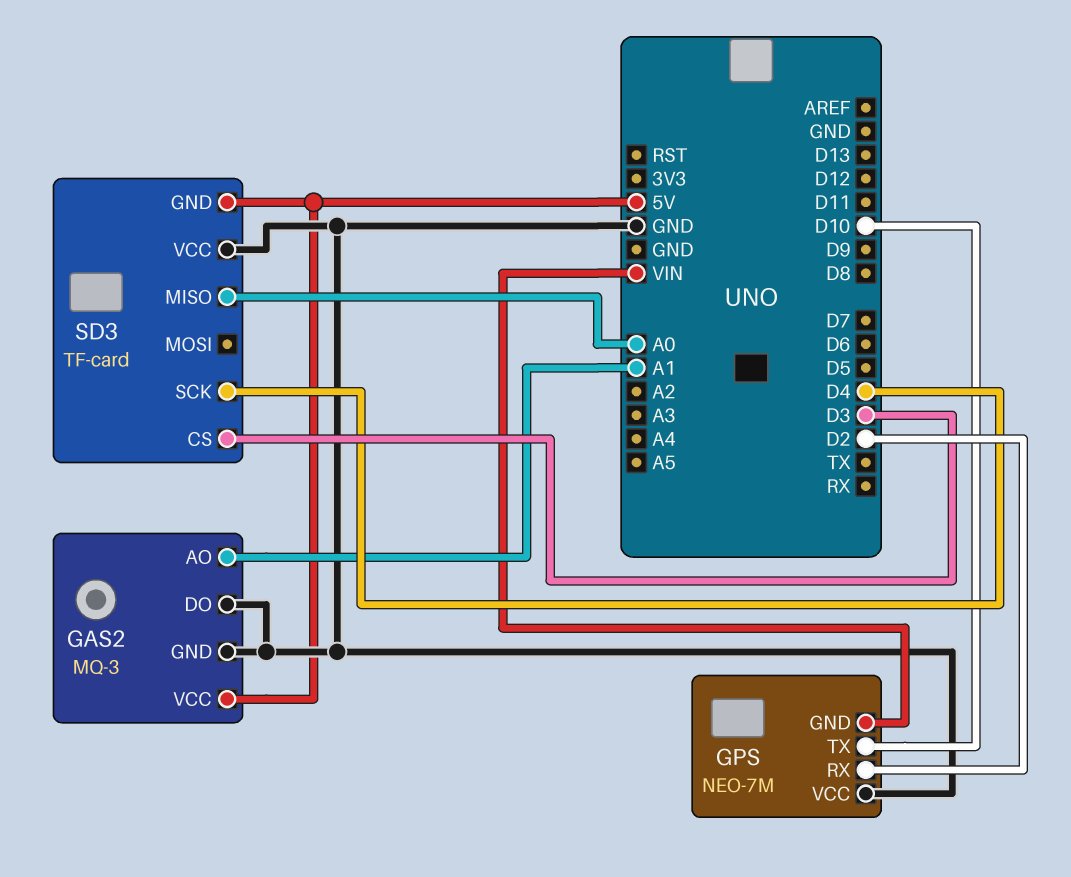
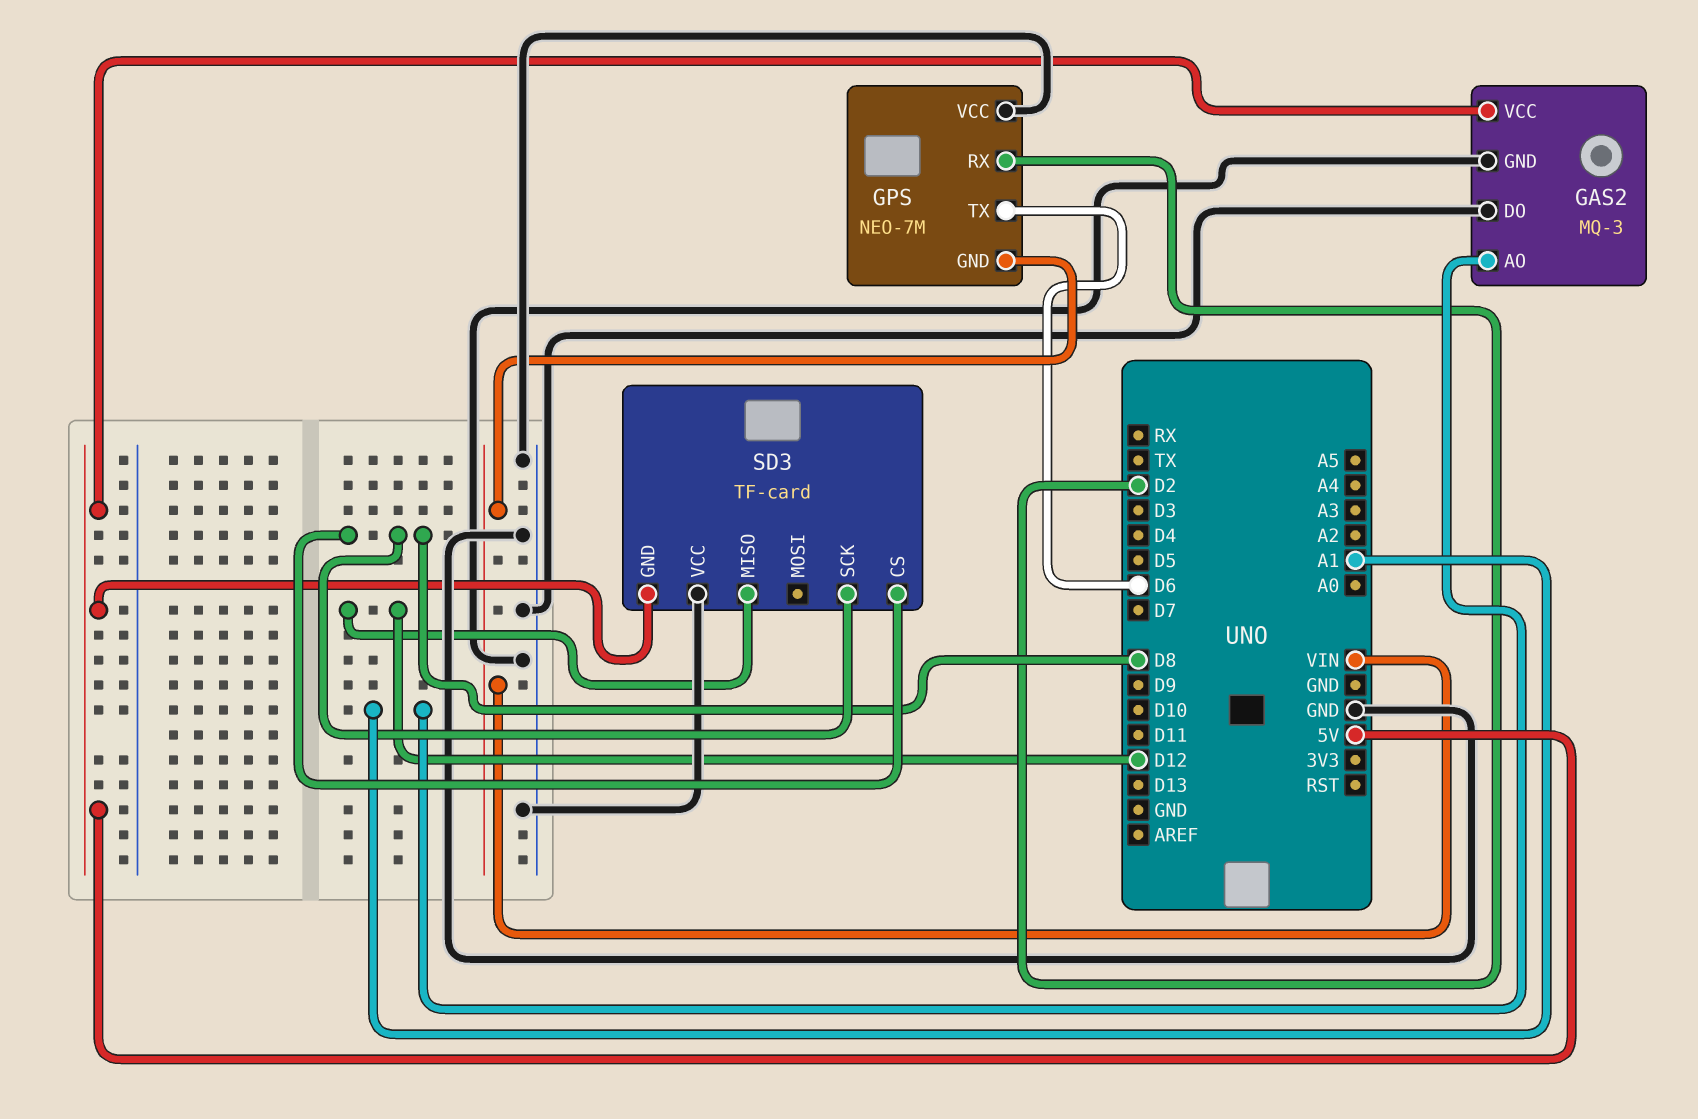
GPS pin TX: D10 -> D6
SD3 pin CS: D3 -> D8
SD3 pin MISO: A0 -> D12
SD3 pin SCK: D4 -> D8

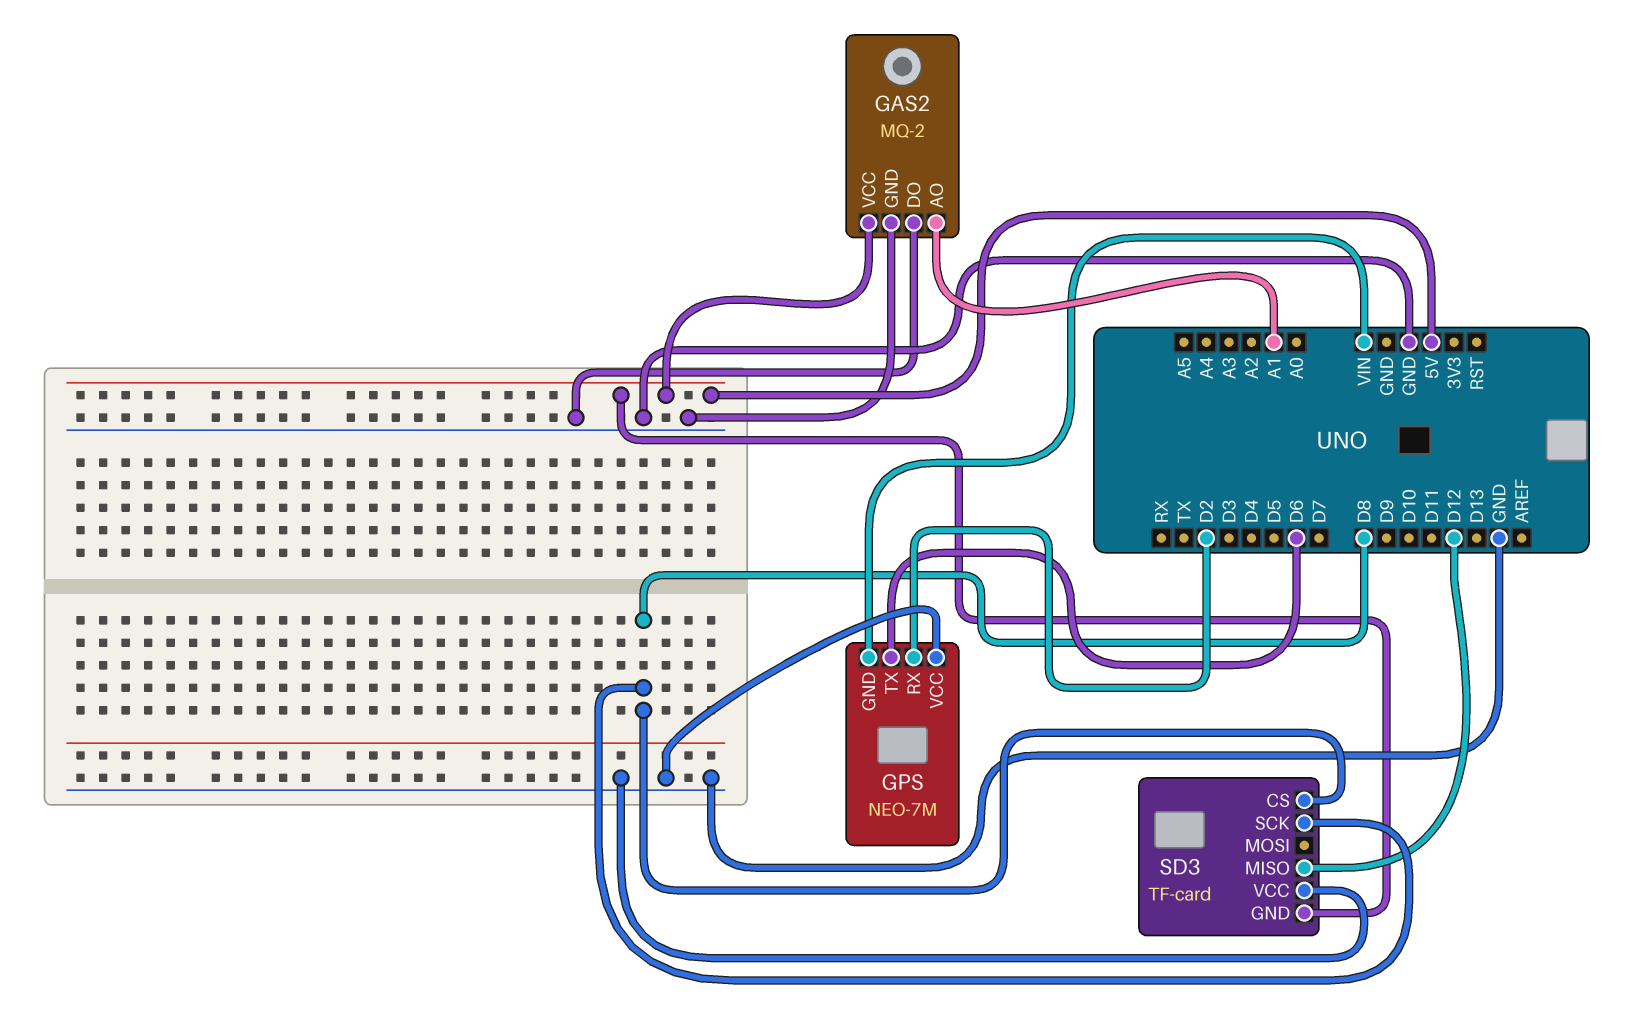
GAS2: MQ-3 -> MQ-2

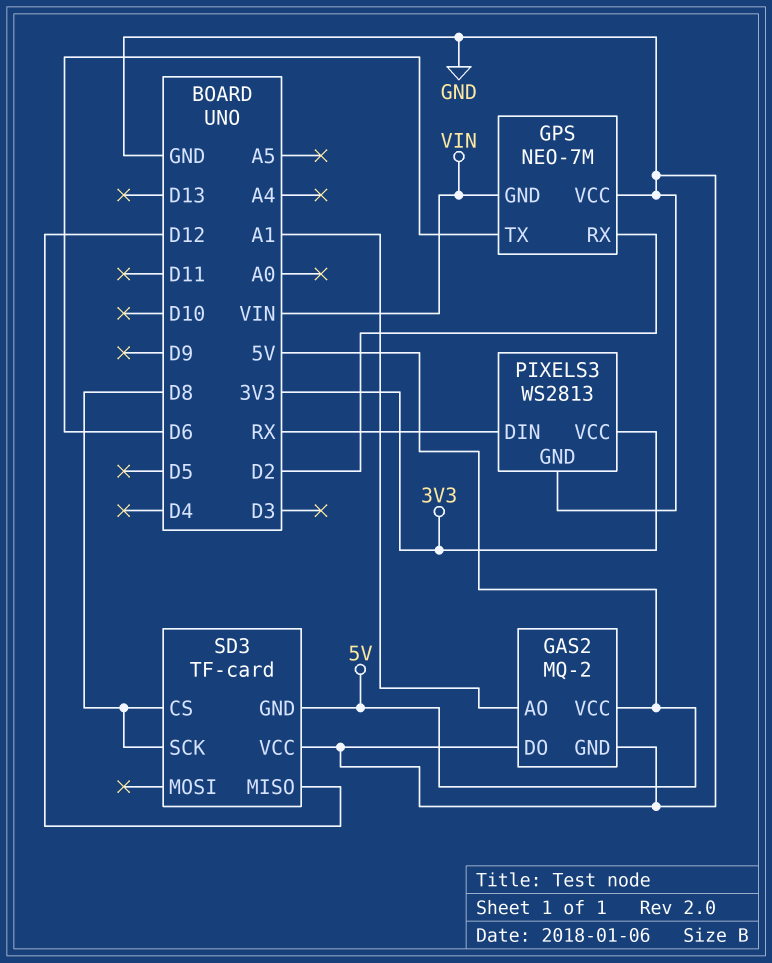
PIXELS3: none -> WS2813
PIXELS3 pin DIN: none -> RX
PIXELS3 pin GND: none -> GND
PIXELS3 pin VCC: none -> 3V3

